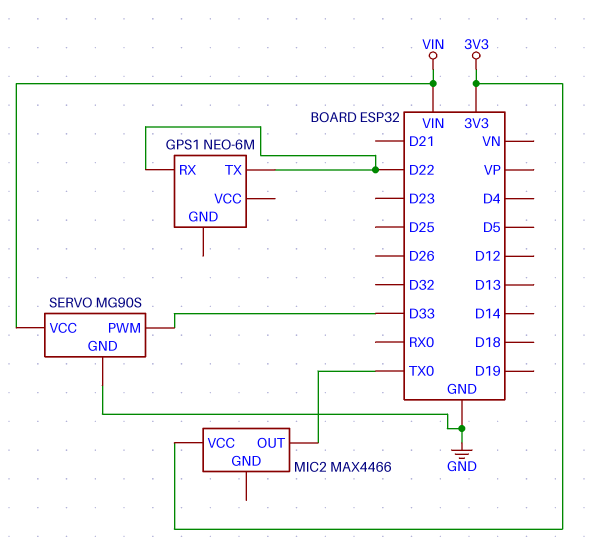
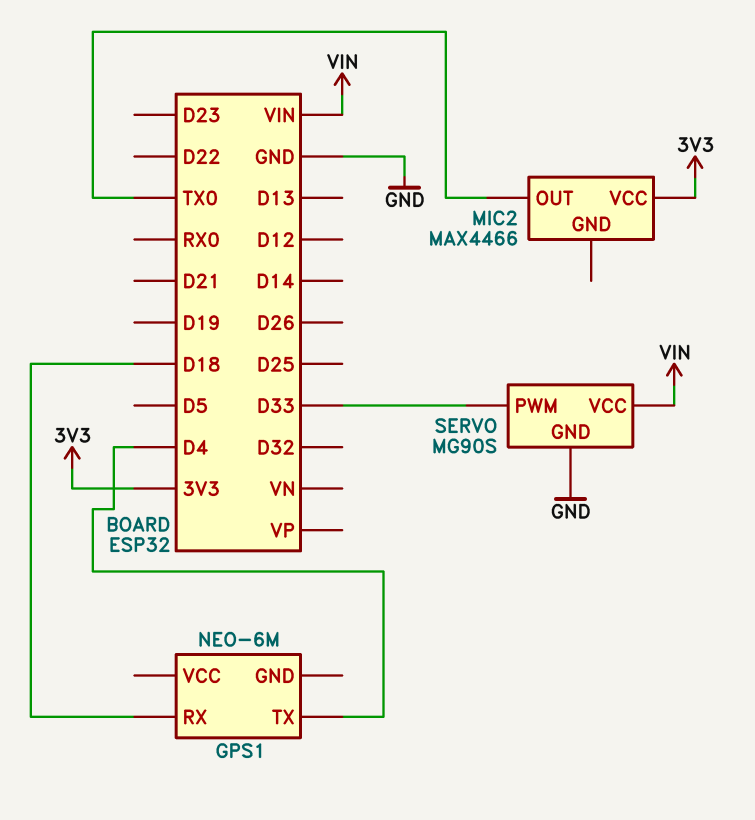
GPS1 pin RX: D22 -> D18
GPS1 pin TX: D22 -> D4

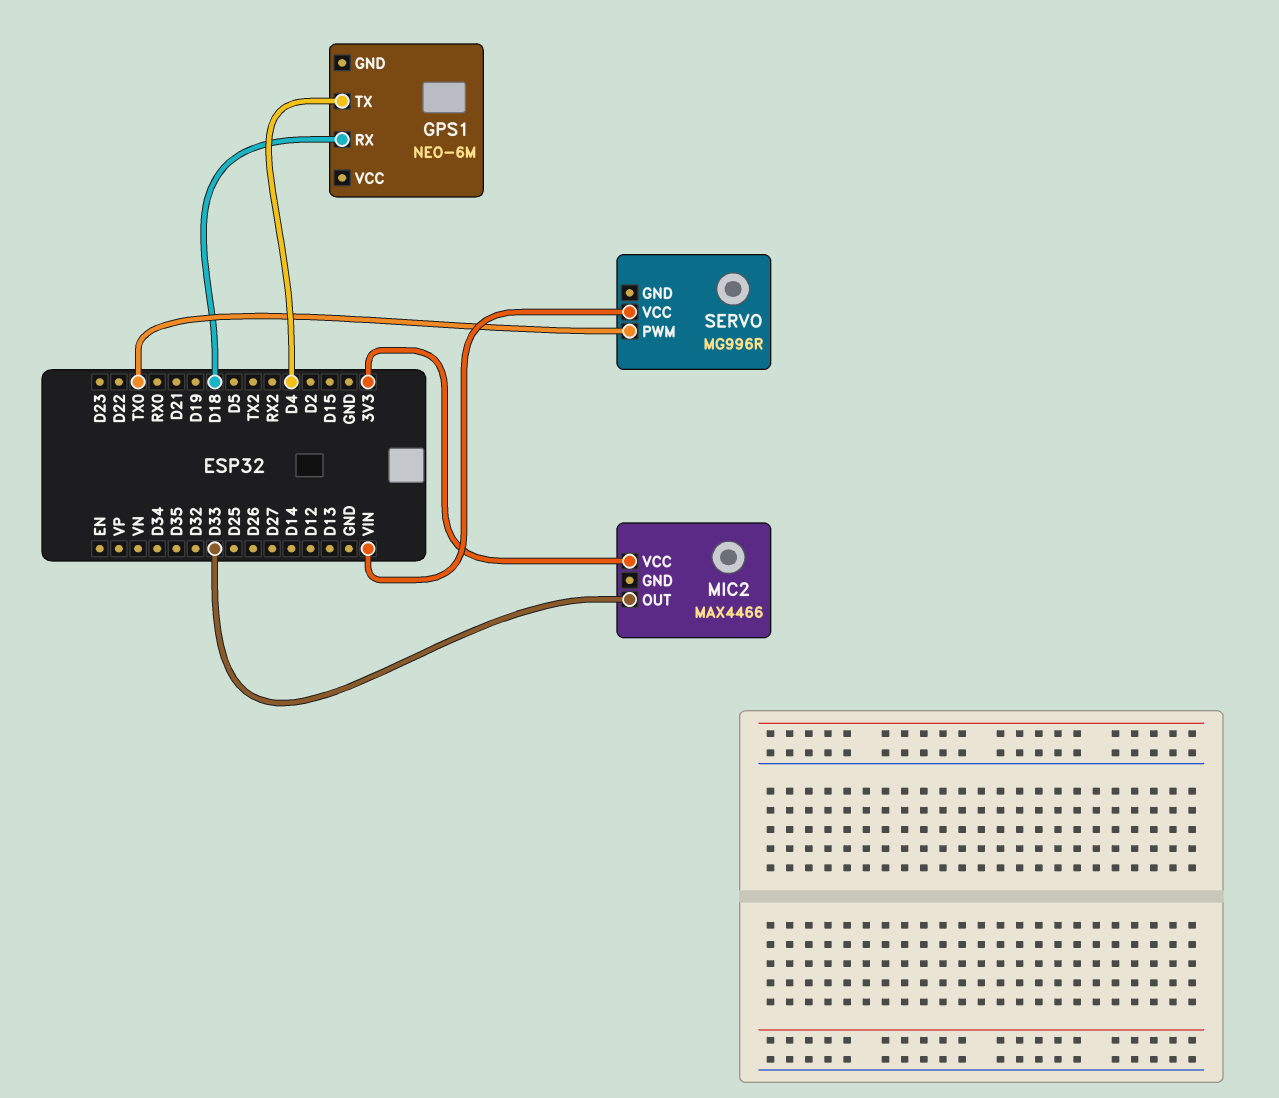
MIC2 pin OUT: TX0 -> D33
SERVO: MG90S -> MG996R
SERVO pin GND: GND -> none
SERVO pin PWM: D33 -> TX0

